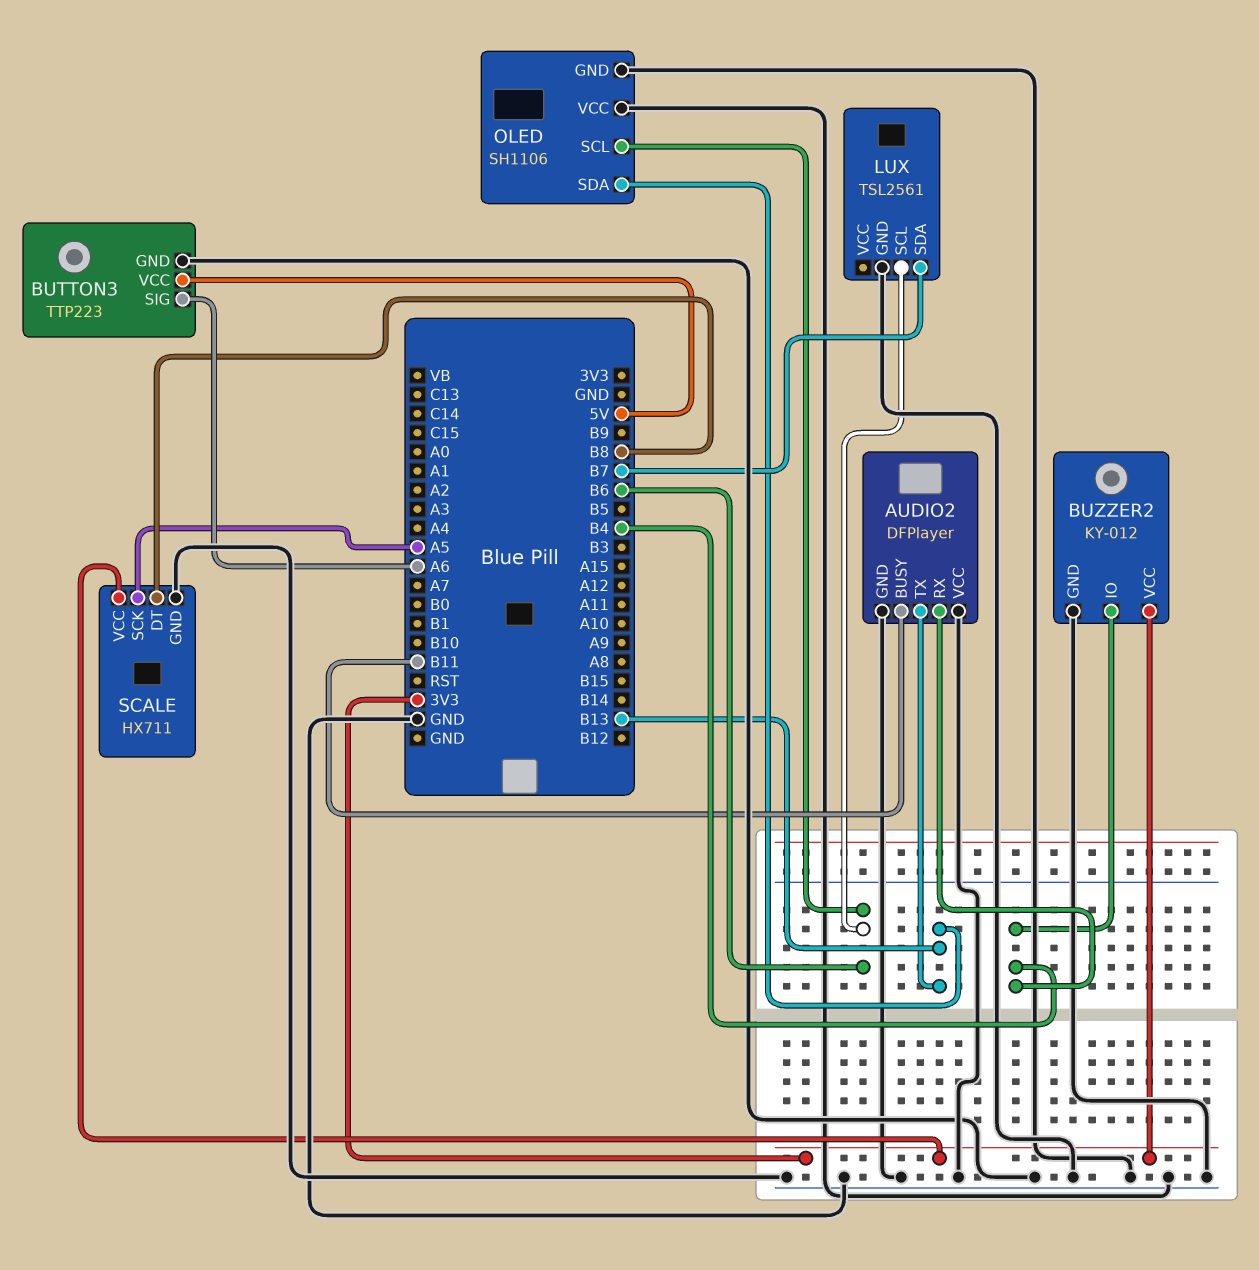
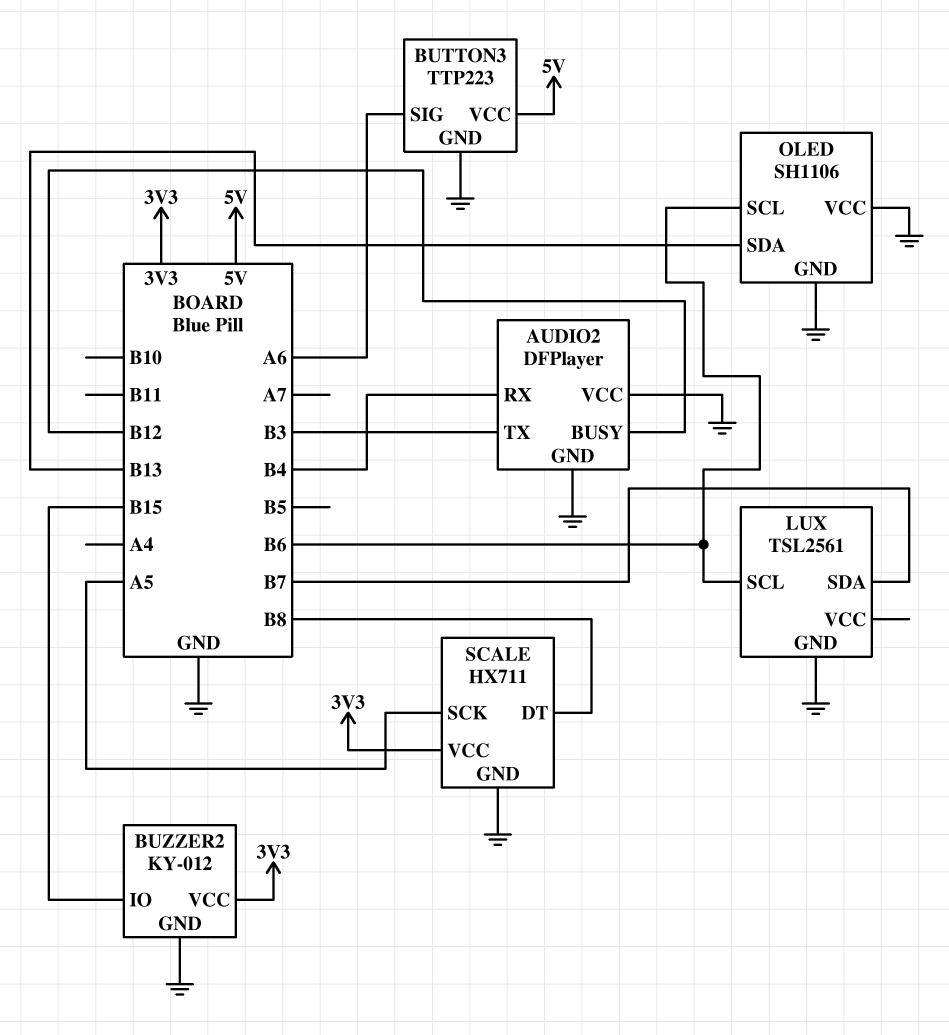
AUDIO2 pin BUSY: B11 -> B12
AUDIO2 pin TX: B13 -> B3
BUZZER2 pin IO: B4 -> B15

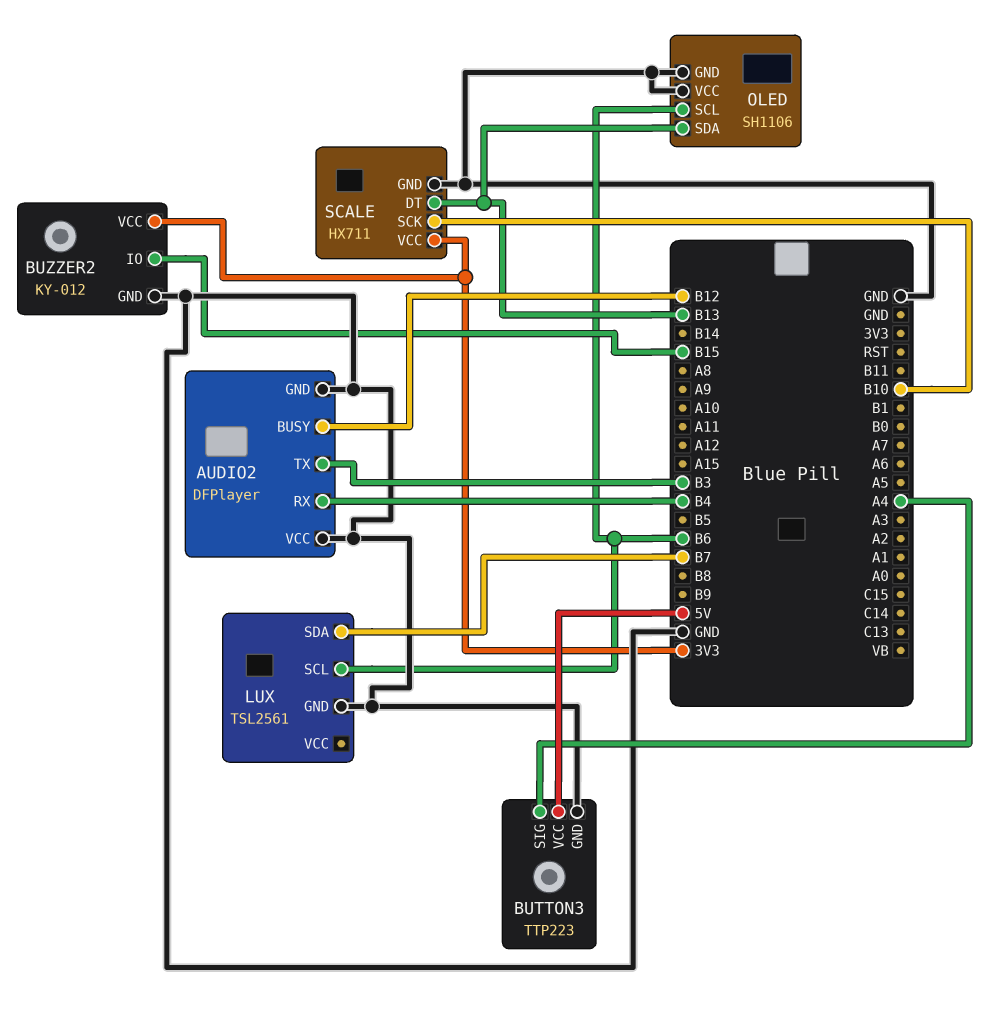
BUTTON3 pin SIG: A6 -> A4
SCALE pin DT: B8 -> B13
SCALE pin SCK: A5 -> B10

